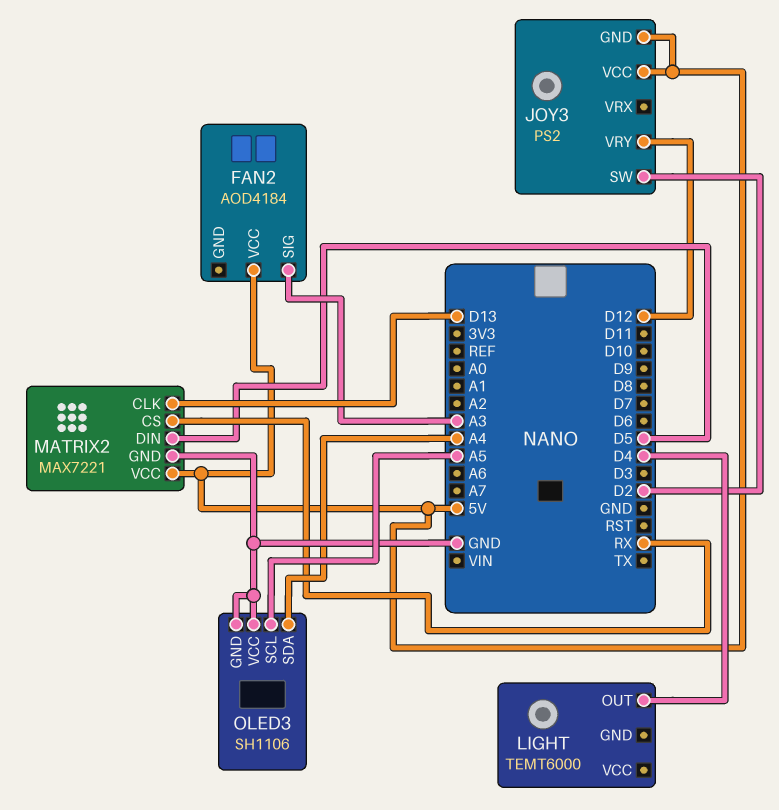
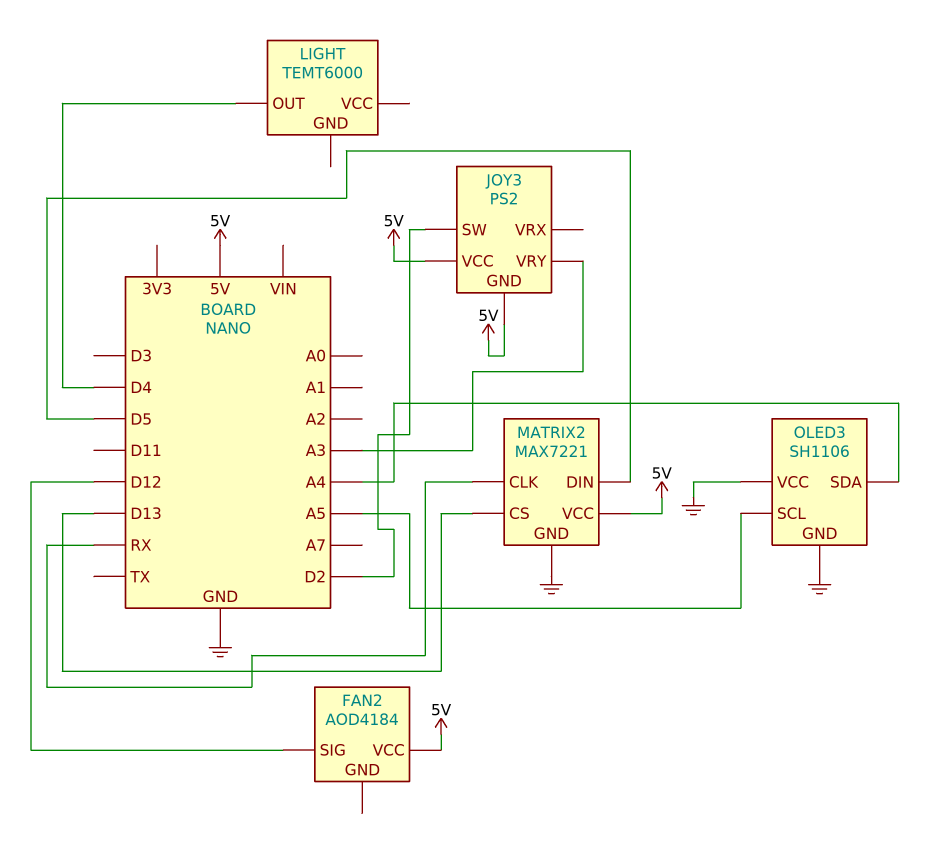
FAN2 pin SIG: A3 -> D12
JOY3 pin VRY: D12 -> A3
MATRIX2 pin CLK: D13 -> RX
MATRIX2 pin CS: RX -> D13

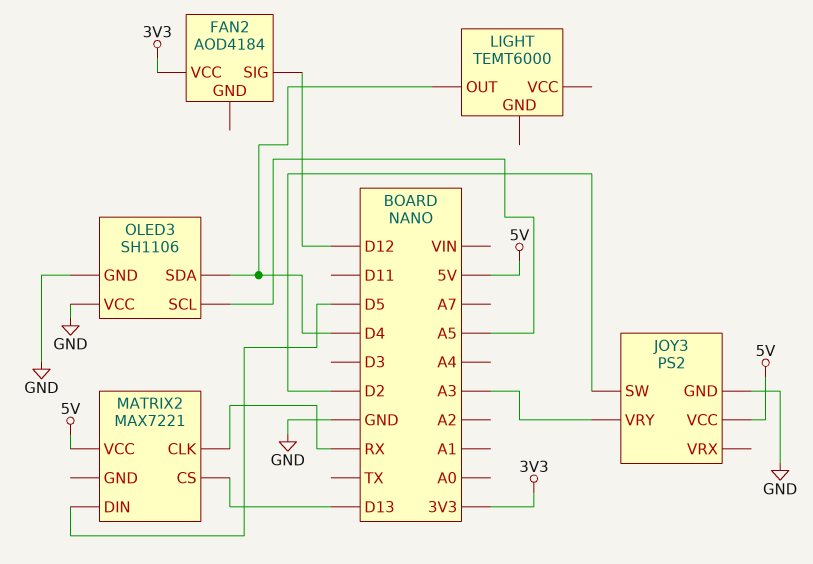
FAN2 pin VCC: 5V -> 3V3
JOY3 pin GND: 5V -> GND
MATRIX2 pin GND: GND -> none
OLED3 pin SDA: A4 -> D4

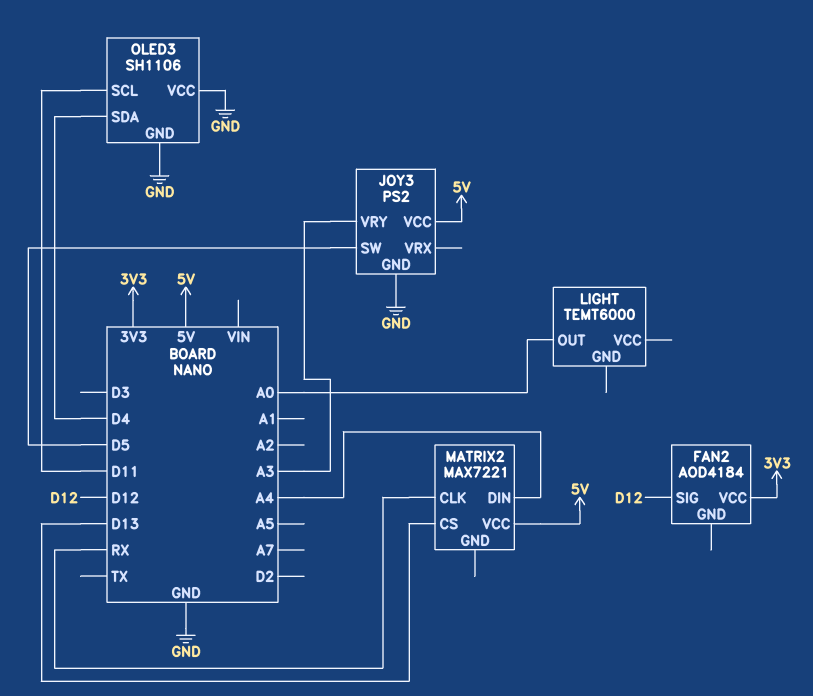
JOY3 pin SW: D2 -> D5
LIGHT pin OUT: D4 -> A0
MATRIX2 pin DIN: D5 -> A4
OLED3 pin SCL: A5 -> D11

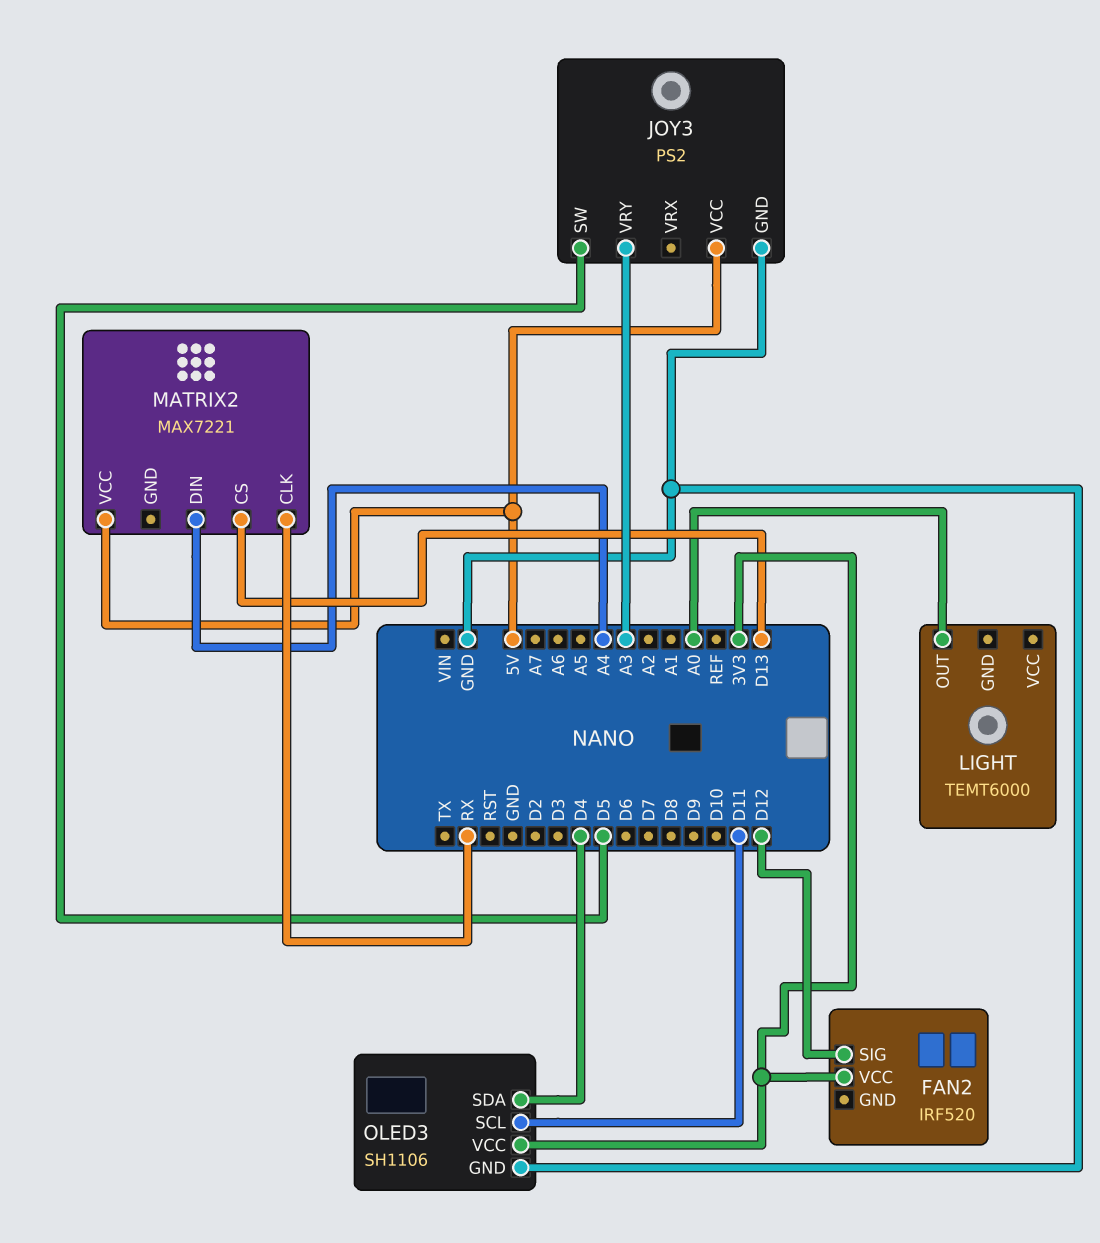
FAN2: AOD4184 -> IRF520
OLED3 pin VCC: GND -> 3V3

